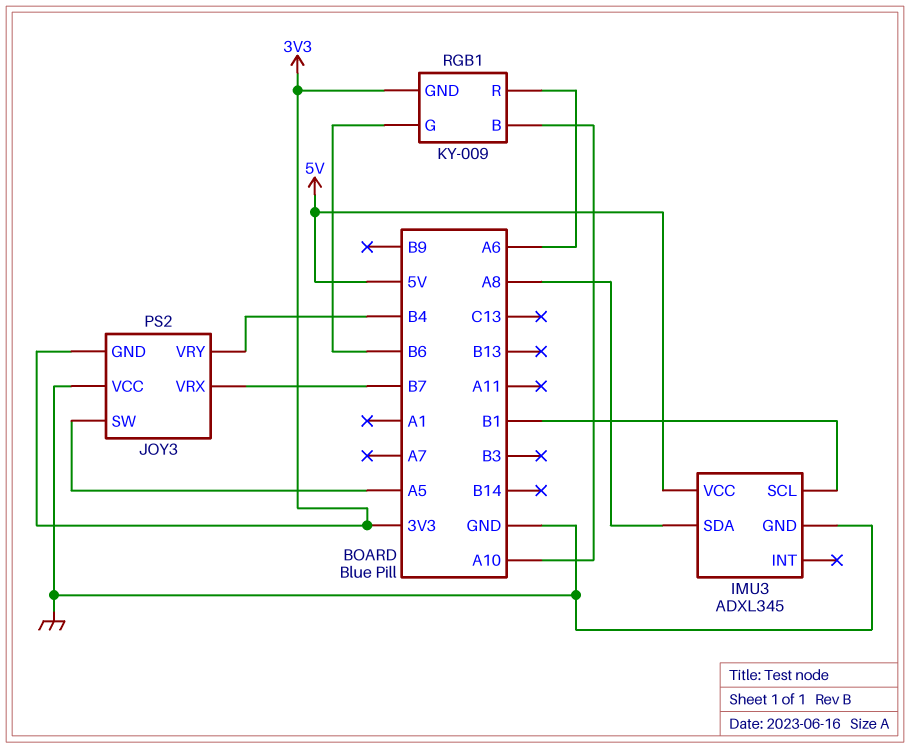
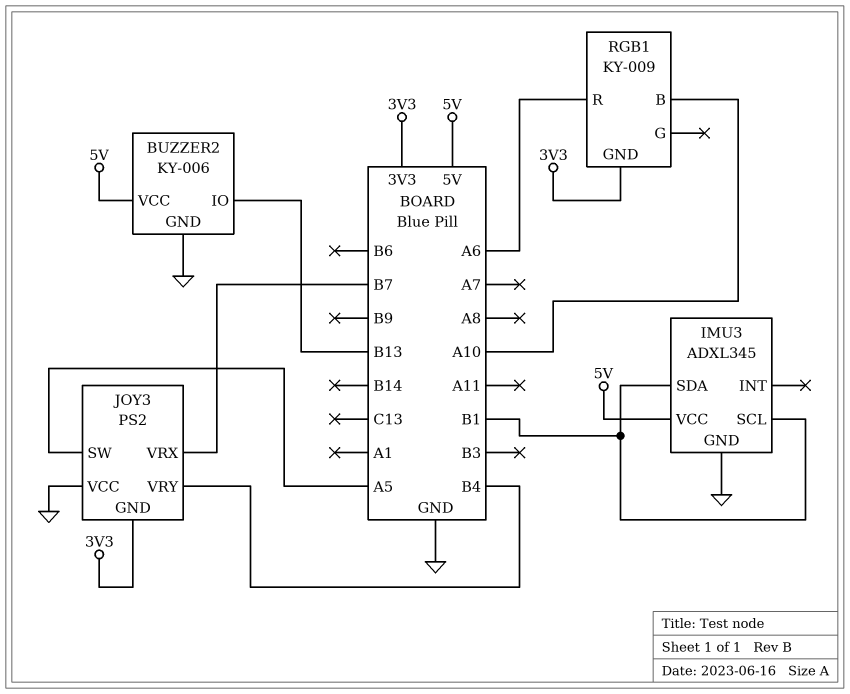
BUZZER2: none -> KY-006
BUZZER2 pin GND: none -> GND
BUZZER2 pin IO: none -> B13
BUZZER2 pin VCC: none -> 5V
IMU3 pin SDA: A8 -> B1
RGB1 pin G: B6 -> none

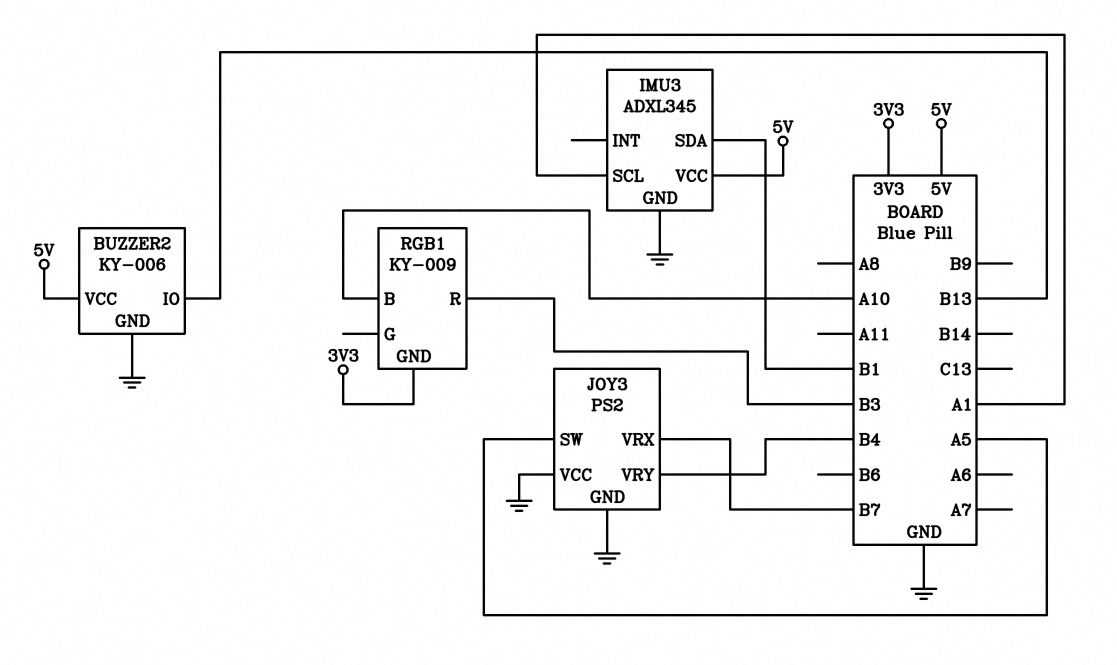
IMU3 pin SCL: B1 -> A1
JOY3 pin GND: 3V3 -> GND
RGB1 pin R: A6 -> B3

